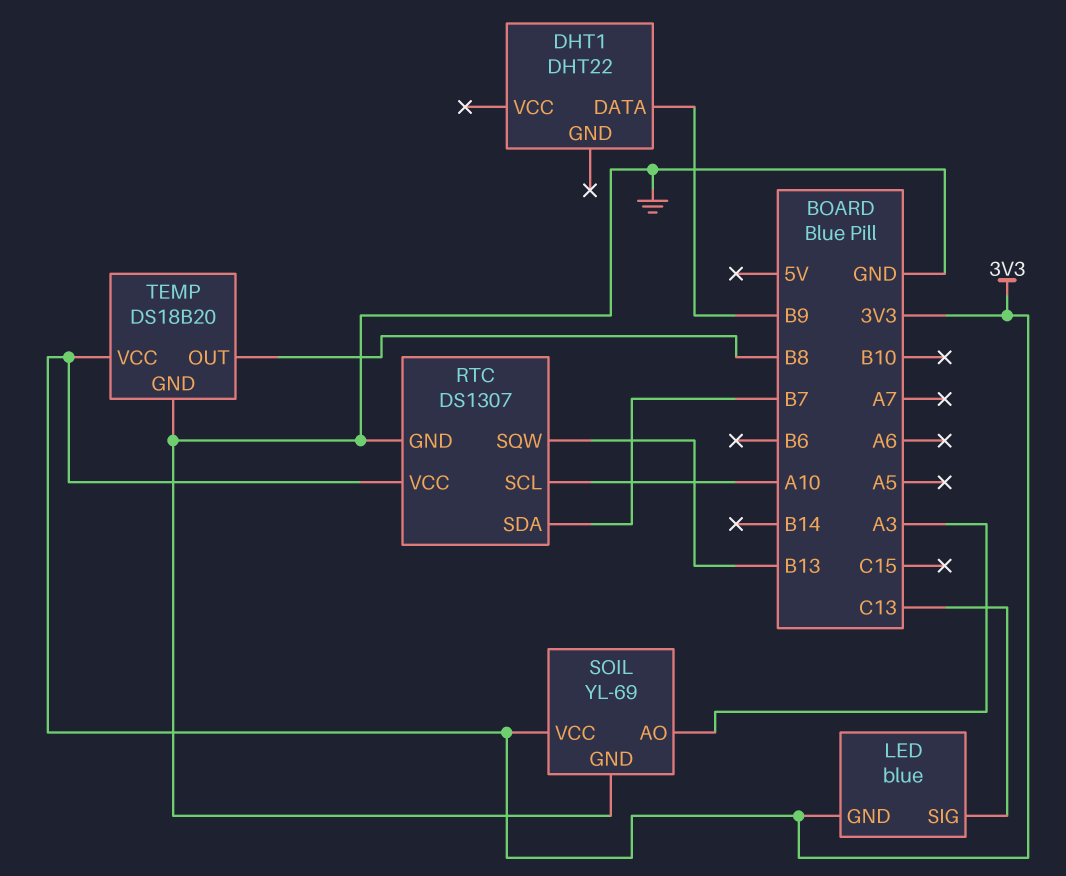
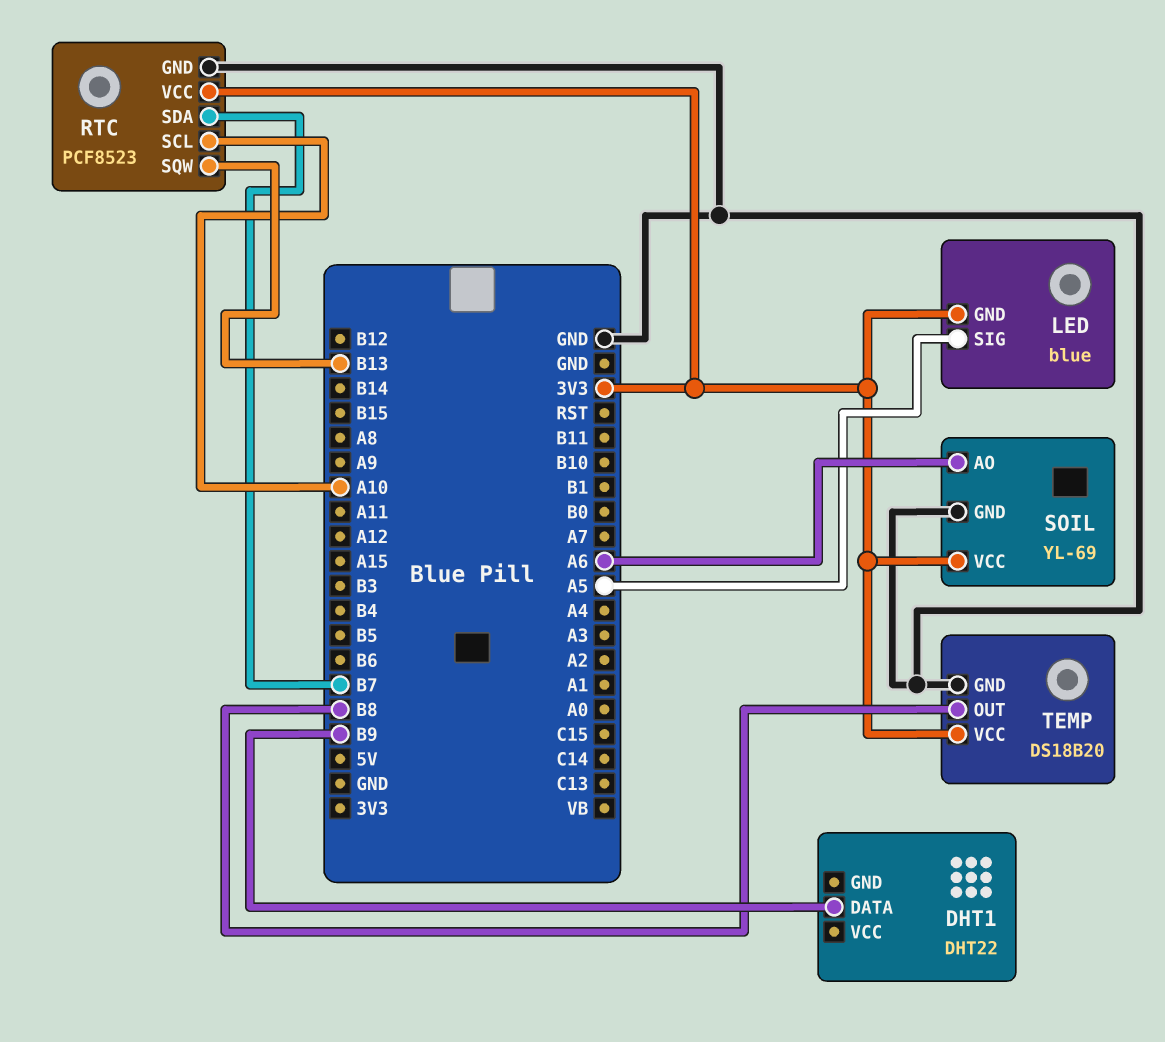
LED pin SIG: C13 -> A5
RTC: DS1307 -> PCF8523
SOIL pin AO: A3 -> A6

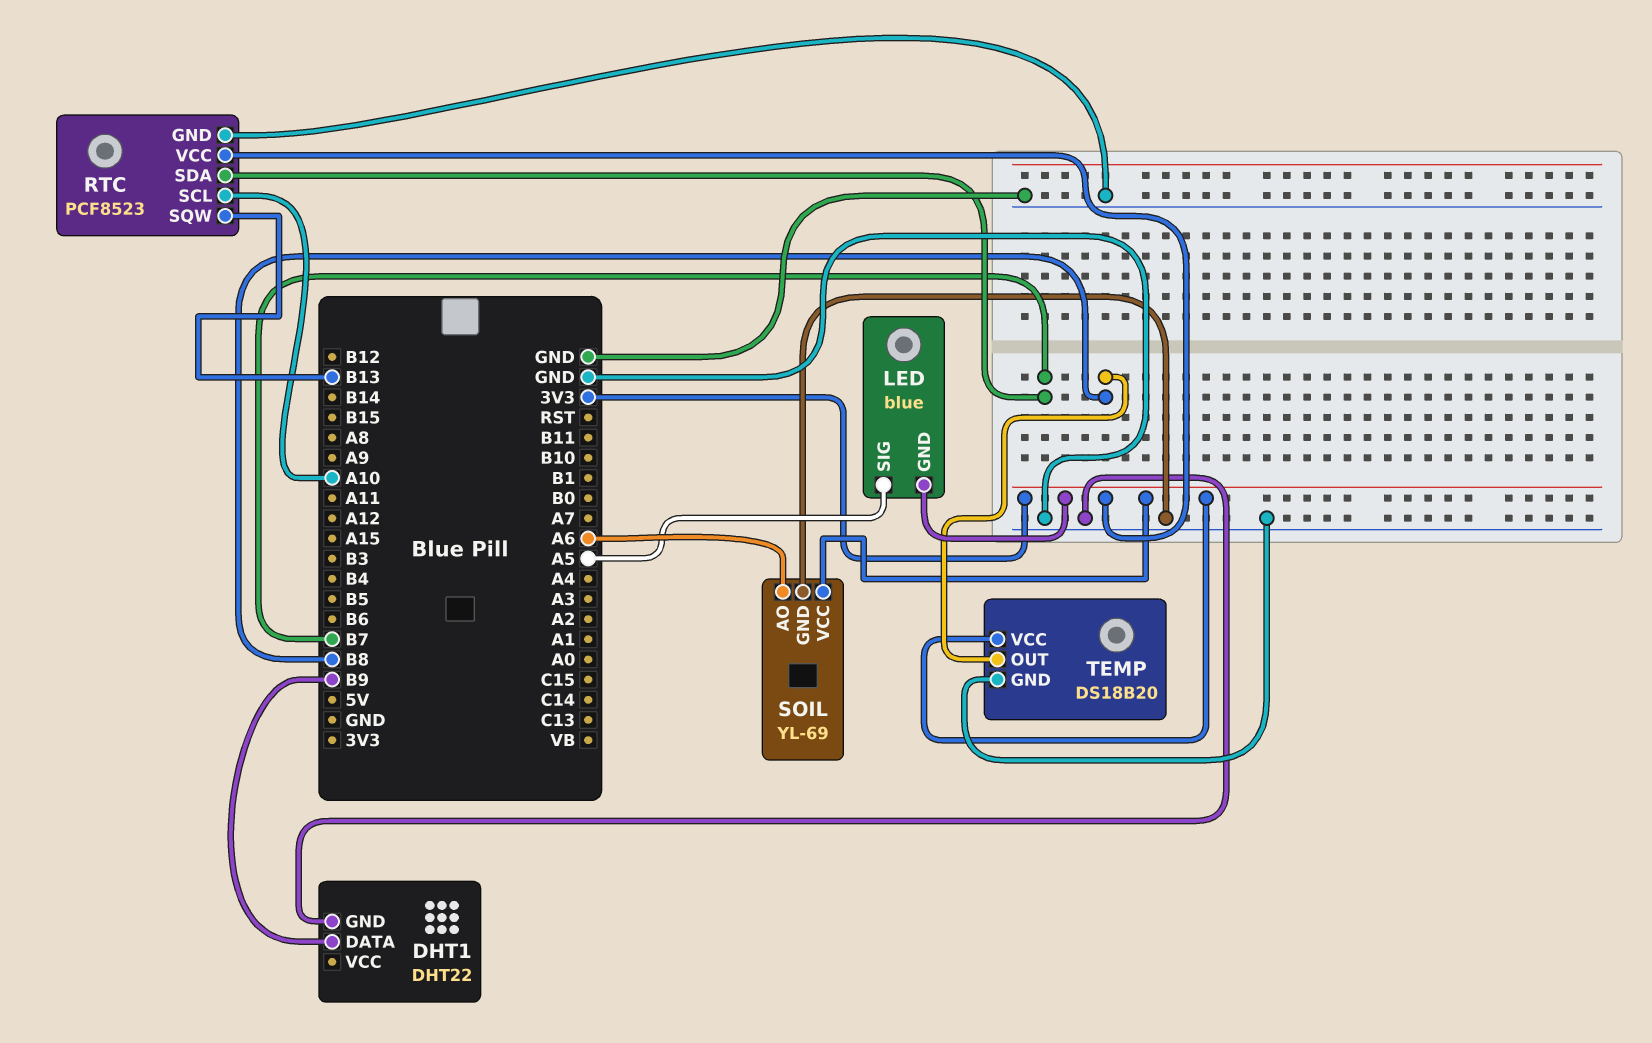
DHT1 pin GND: none -> GND

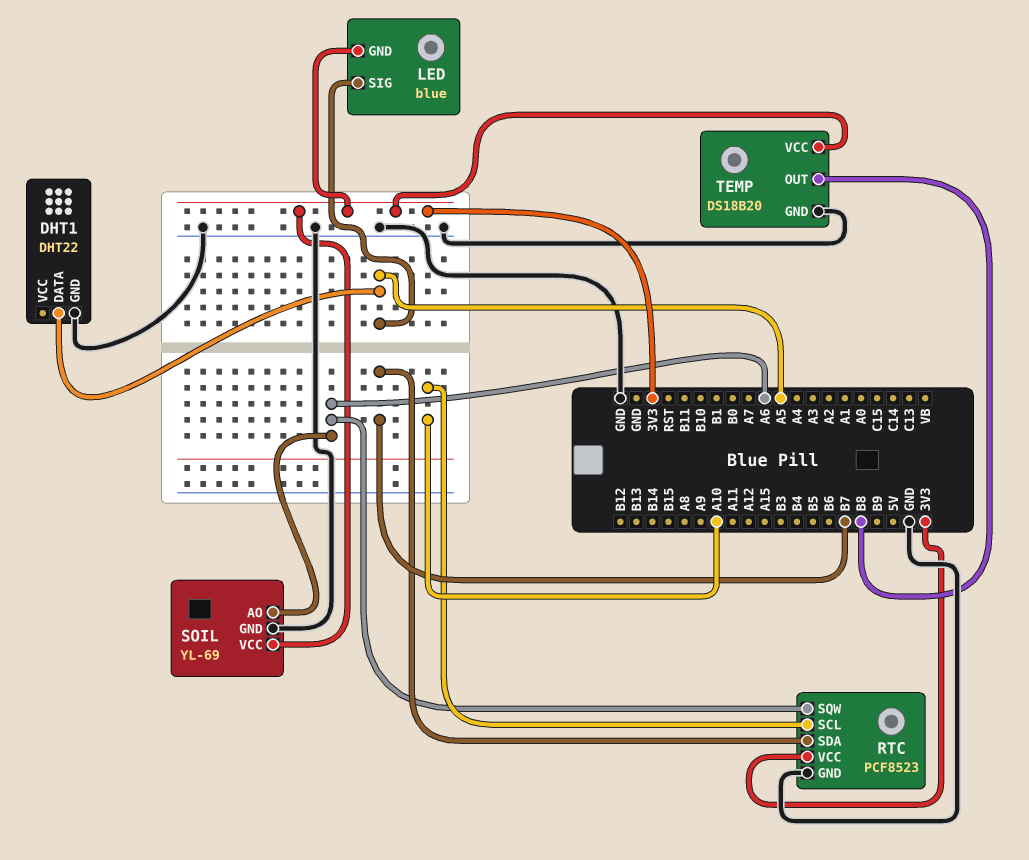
DHT1 pin DATA: B9 -> A5
RTC pin SQW: B13 -> A6

